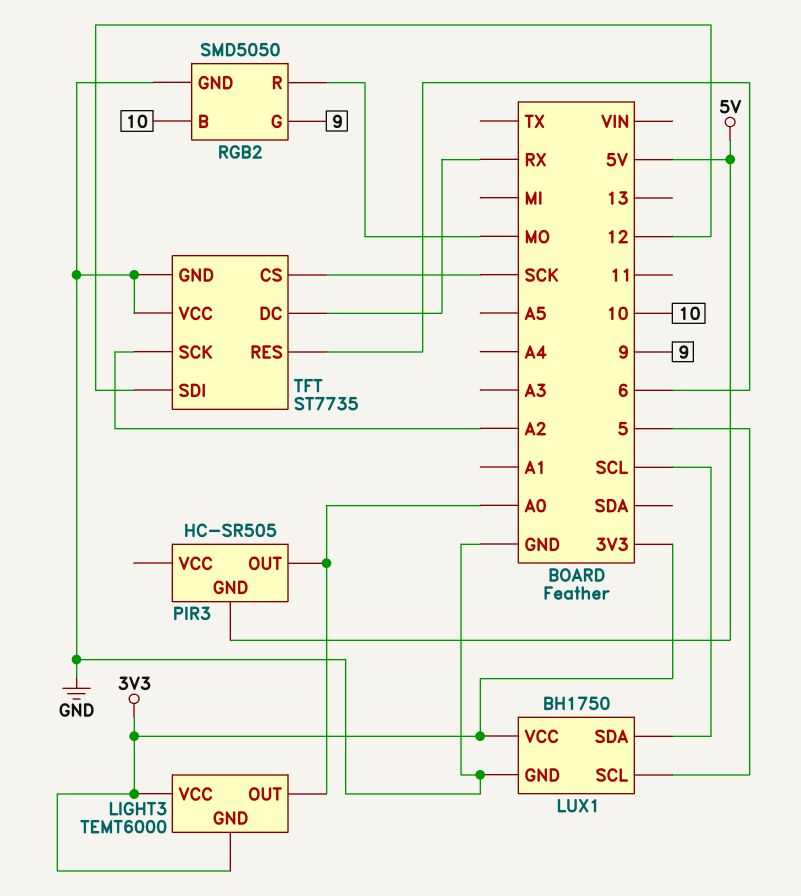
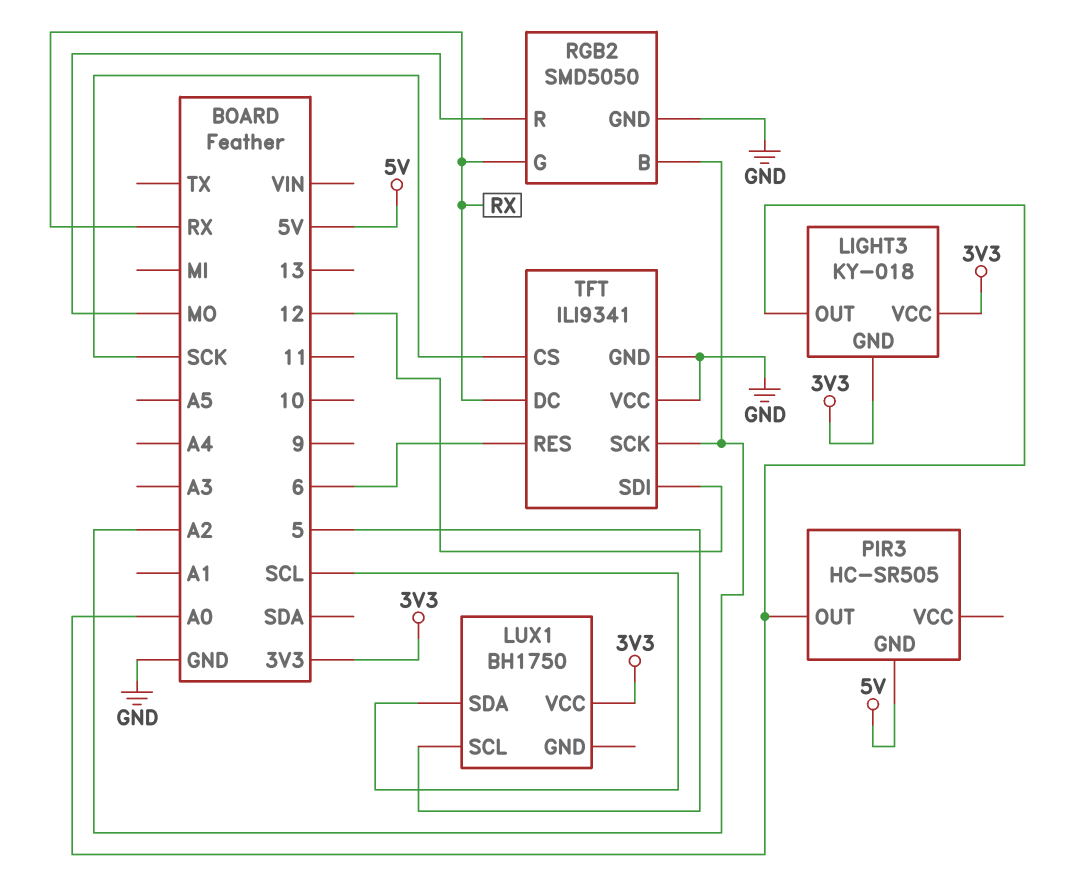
LIGHT3: TEMT6000 -> KY-018
LUX1 pin GND: GND -> none
RGB2 pin B: 10 -> A2
RGB2 pin G: 9 -> RX
TFT: ST7735 -> ILI9341

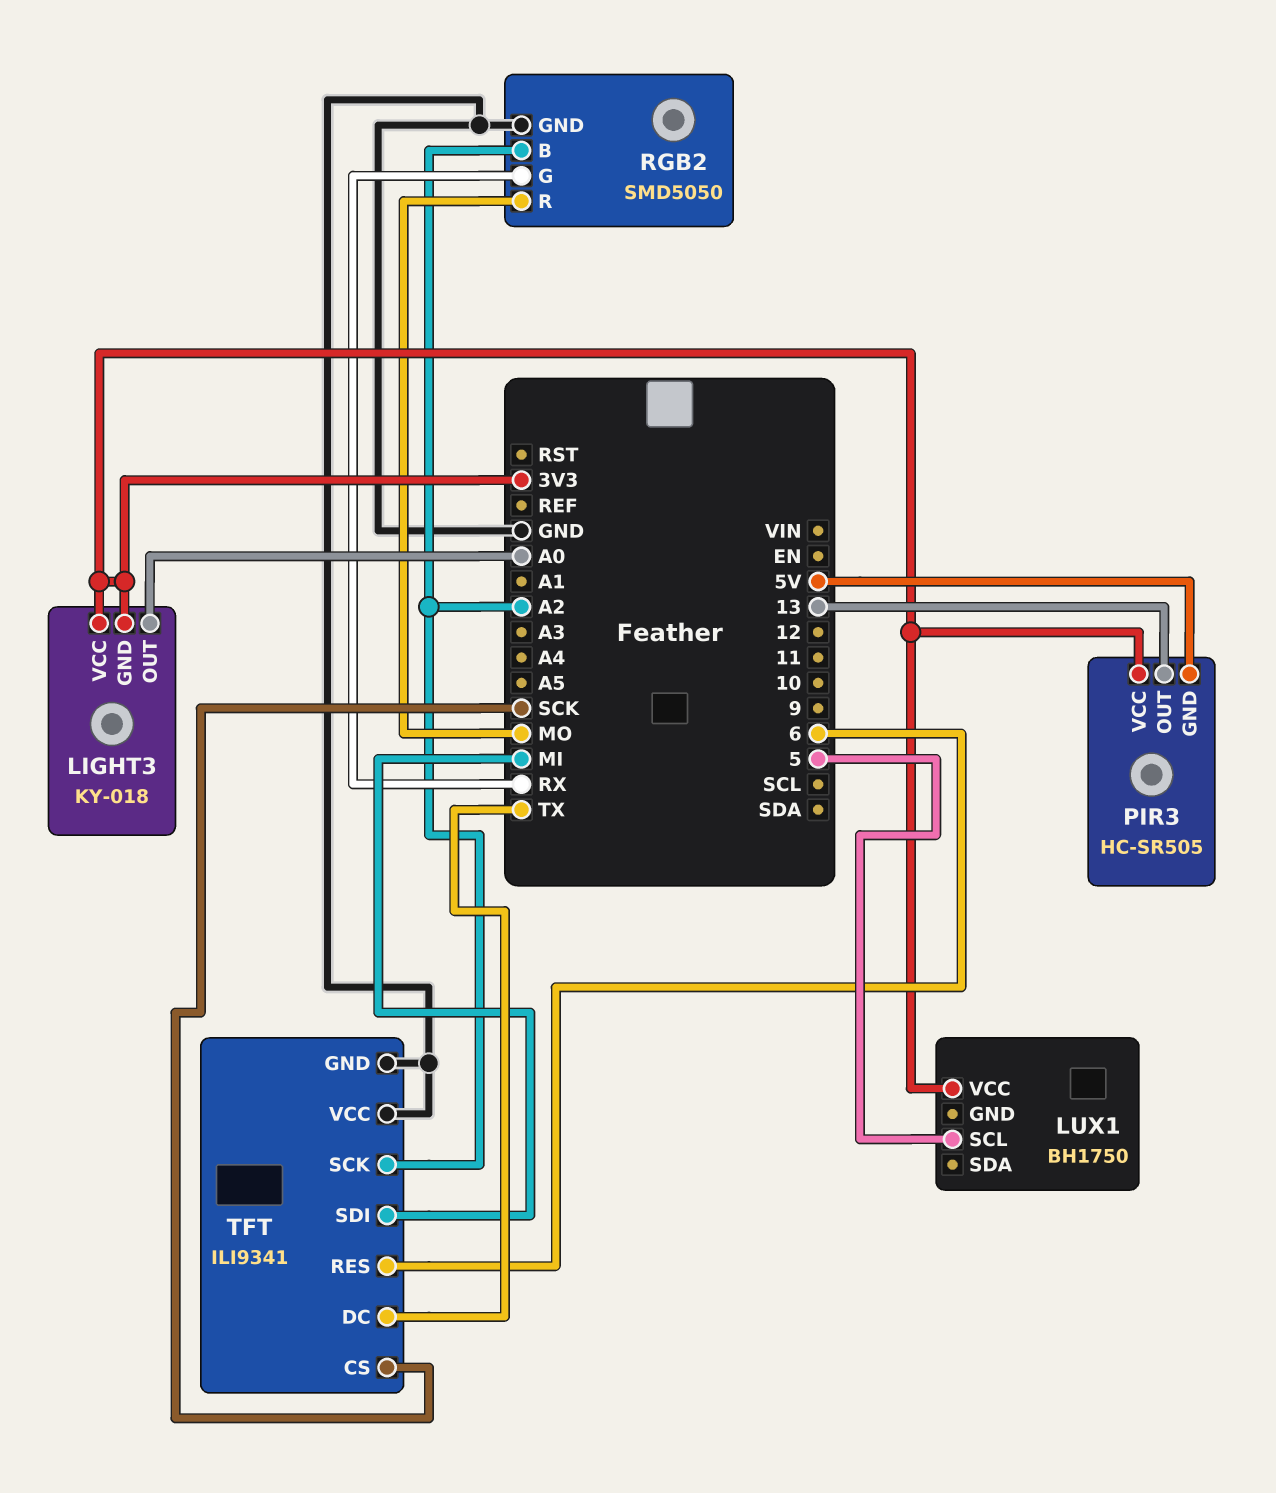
LUX1 pin SDA: SCL -> none
PIR3 pin OUT: A0 -> 13
PIR3 pin VCC: none -> 3V3
TFT pin DC: RX -> TX
TFT pin SDI: 12 -> MI

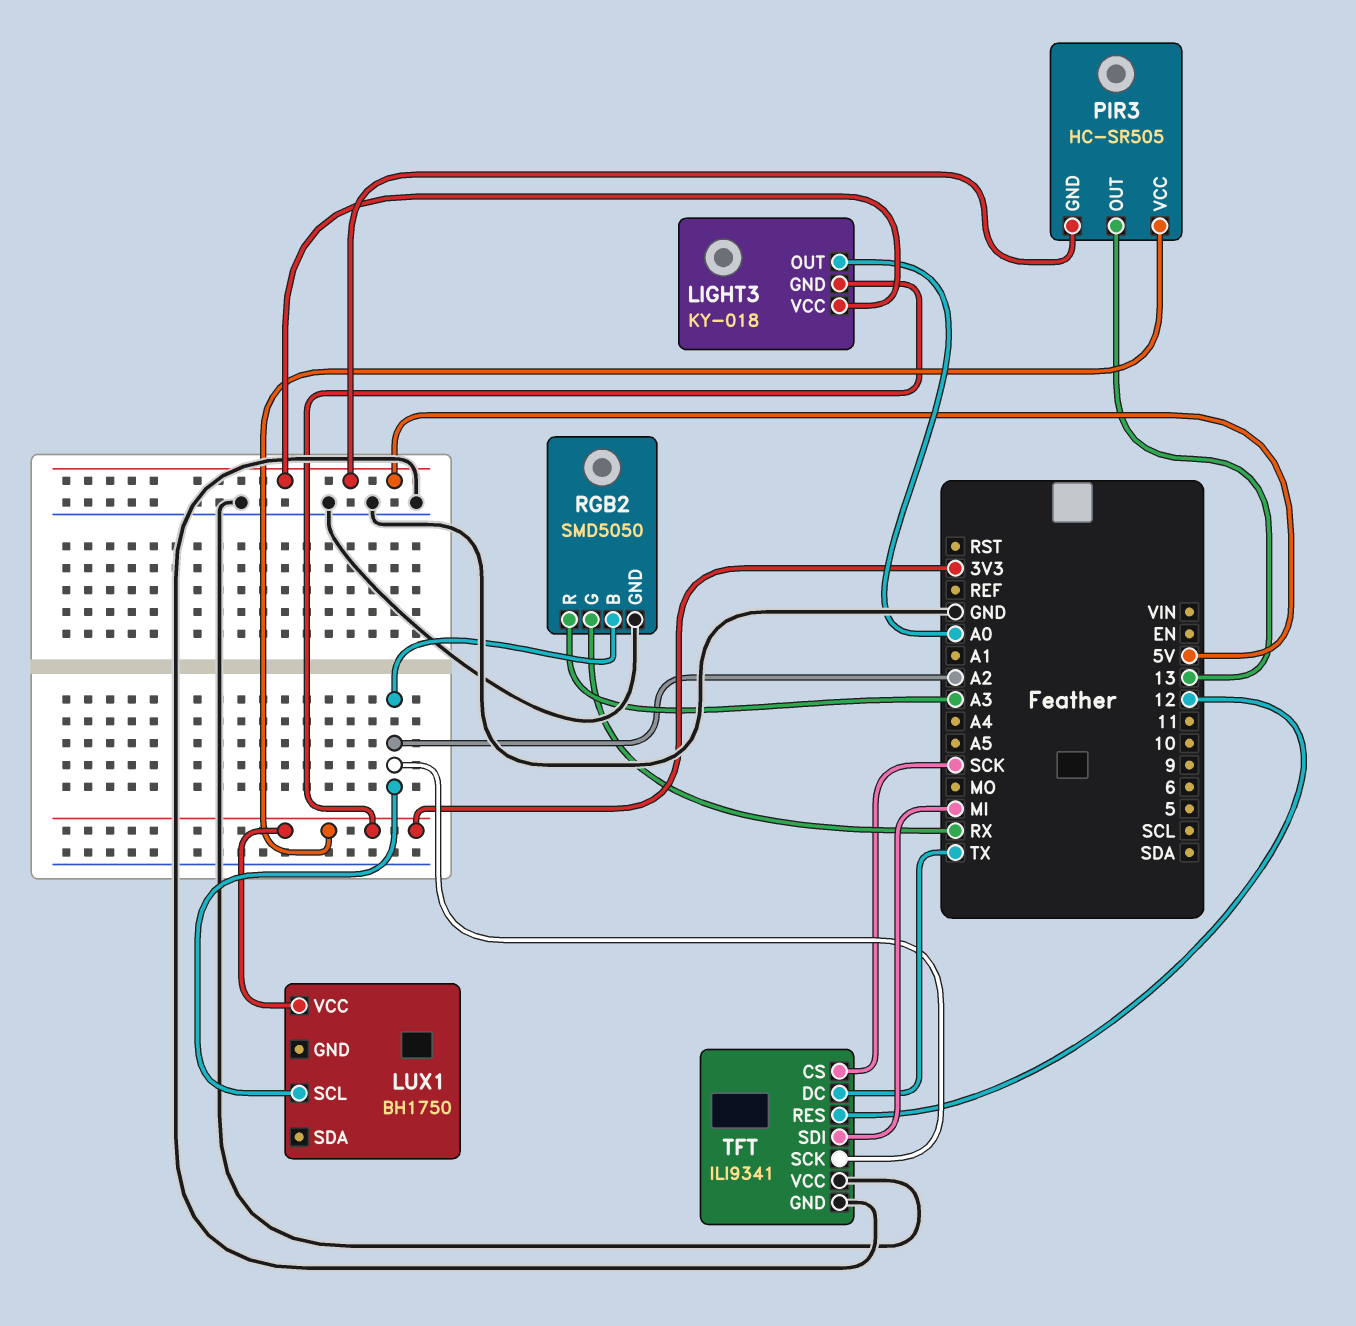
LIGHT3 pin VCC: 3V3 -> 5V
LUX1 pin SCL: 5 -> A2
RGB2 pin R: MO -> A3
TFT pin RES: 6 -> 12

